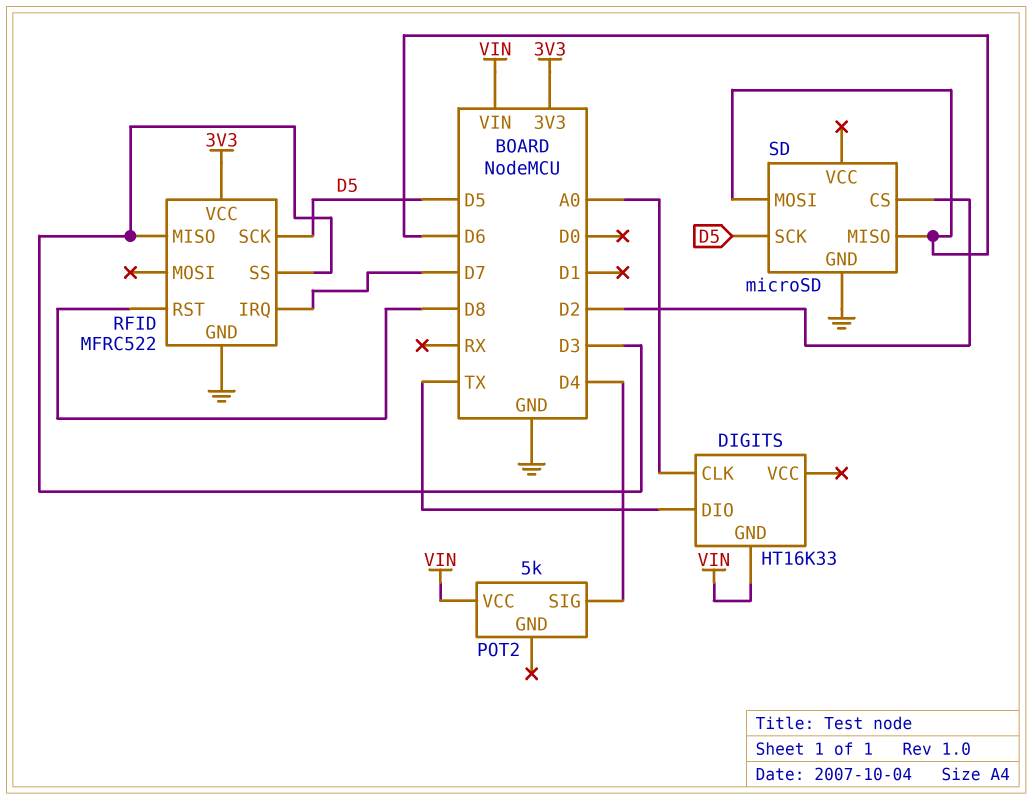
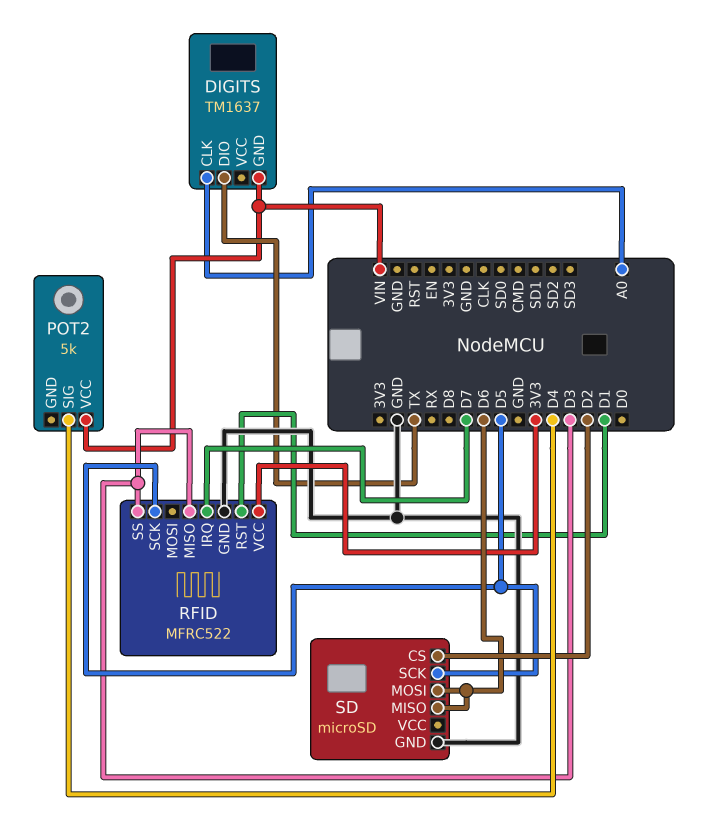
DIGITS: HT16K33 -> TM1637
RFID pin RST: D8 -> D1

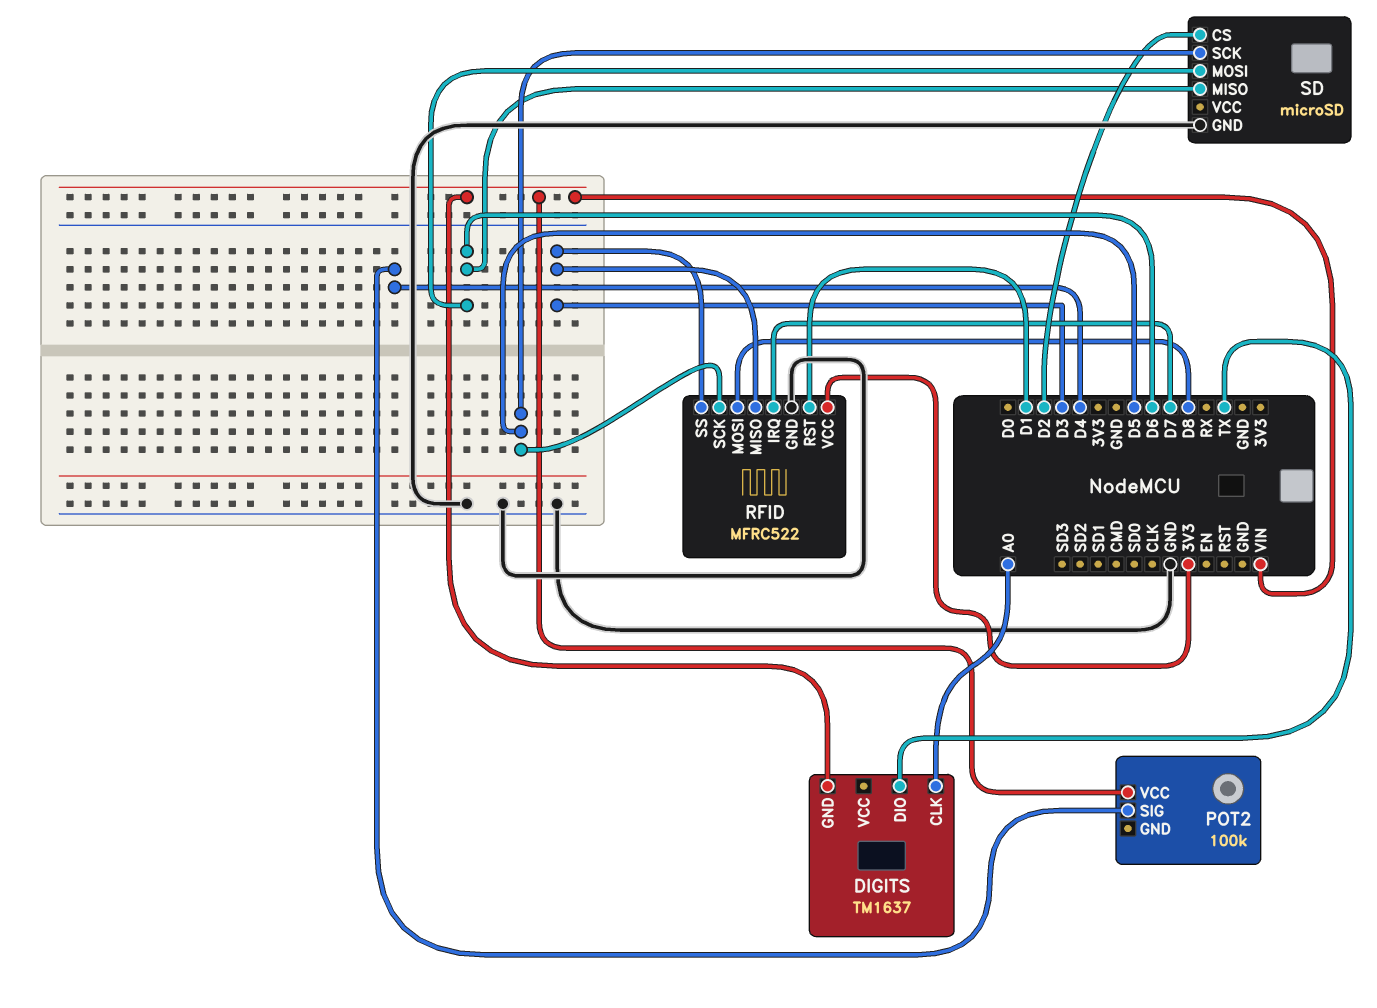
POT2: 5k -> 100k
RFID pin MOSI: none -> D8

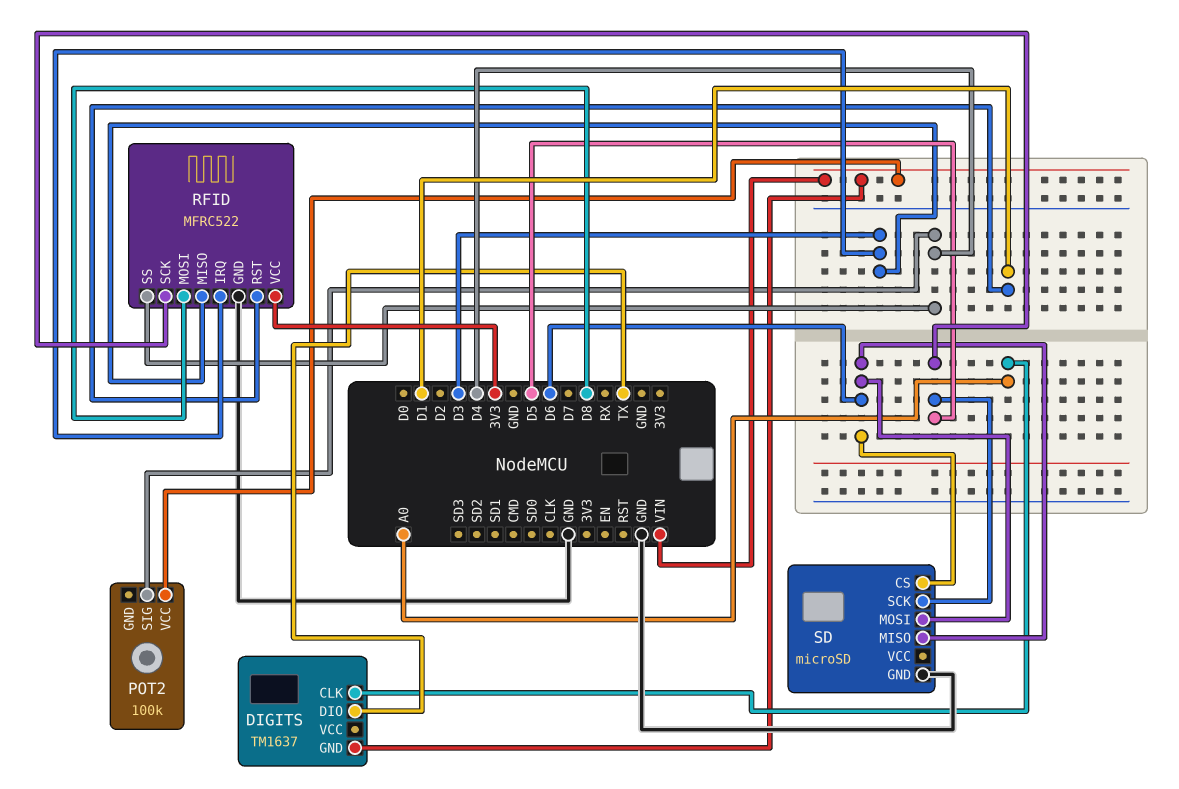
RFID pin IRQ: D7 -> D3
RFID pin SS: D3 -> D4
SD pin CS: D2 -> D6

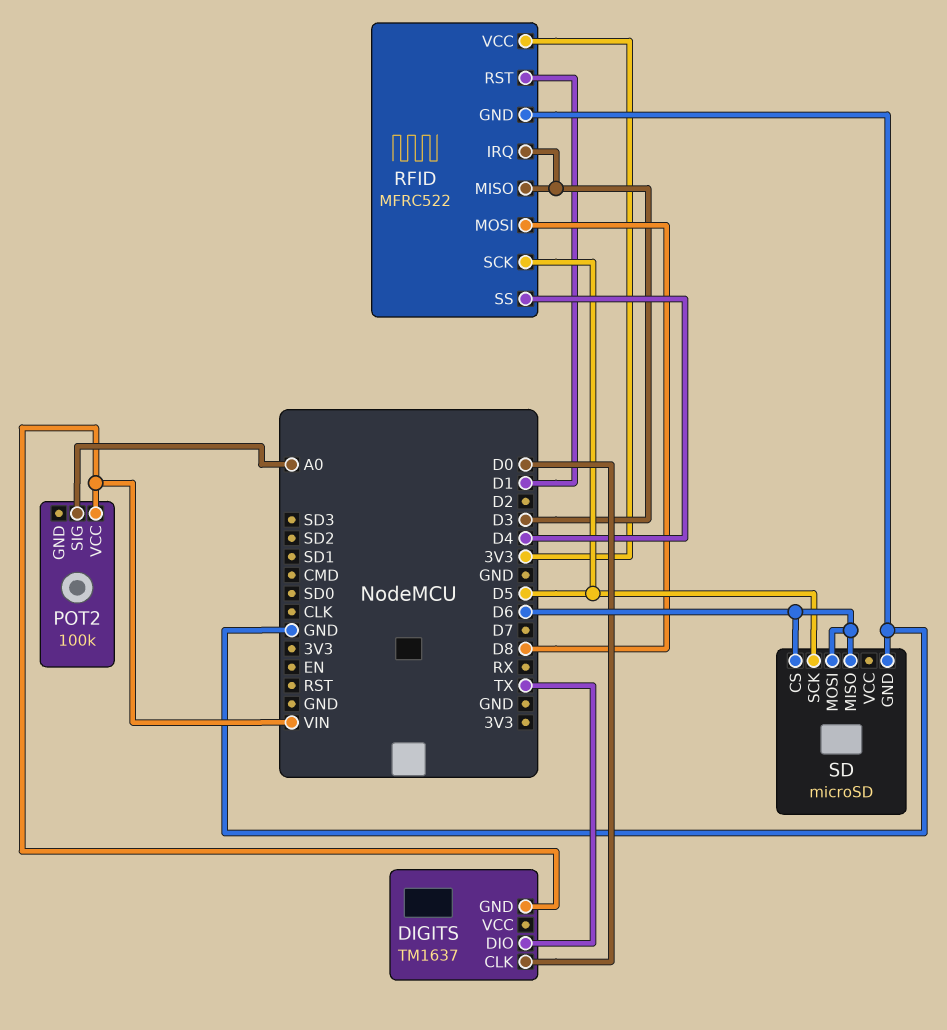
DIGITS pin CLK: A0 -> D0
POT2 pin SIG: D4 -> A0

